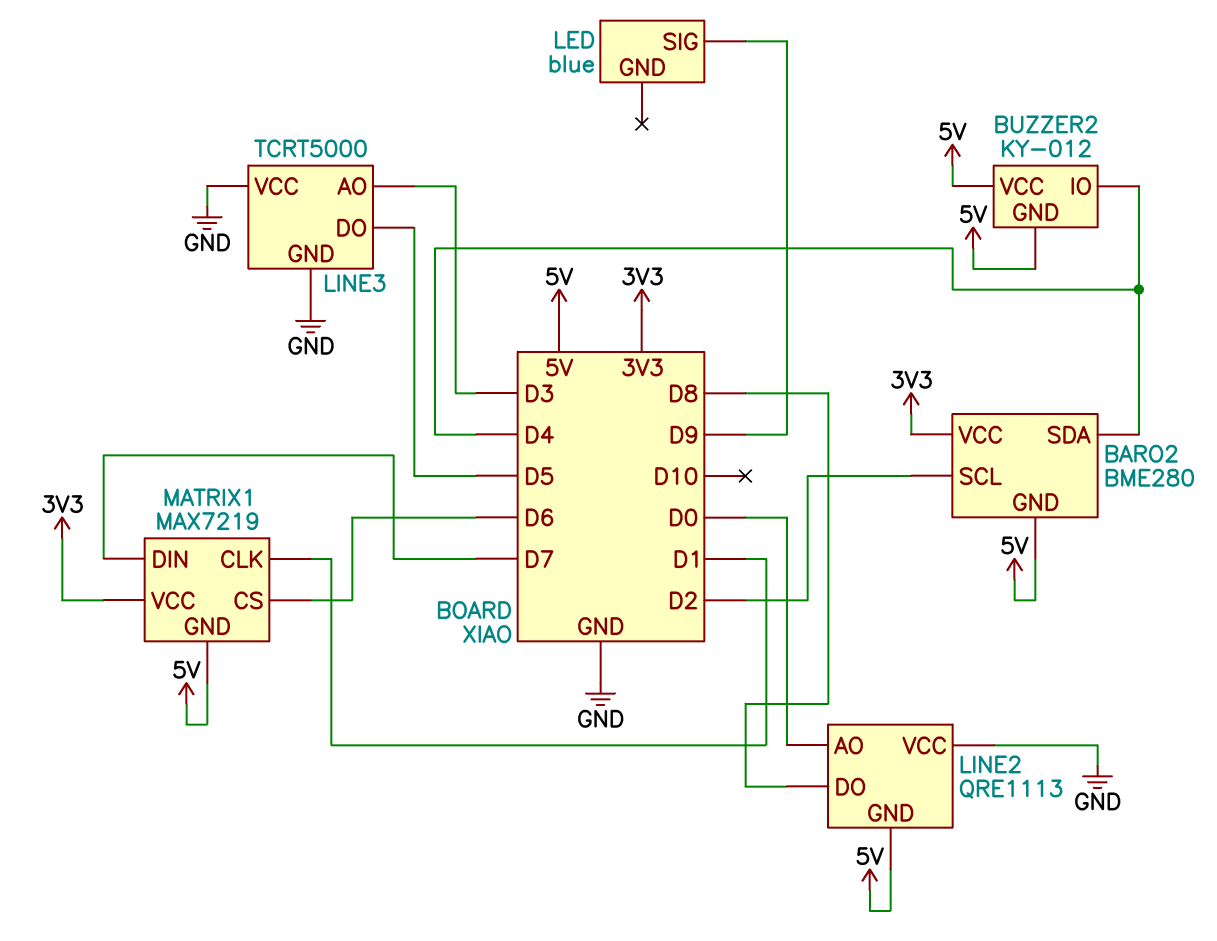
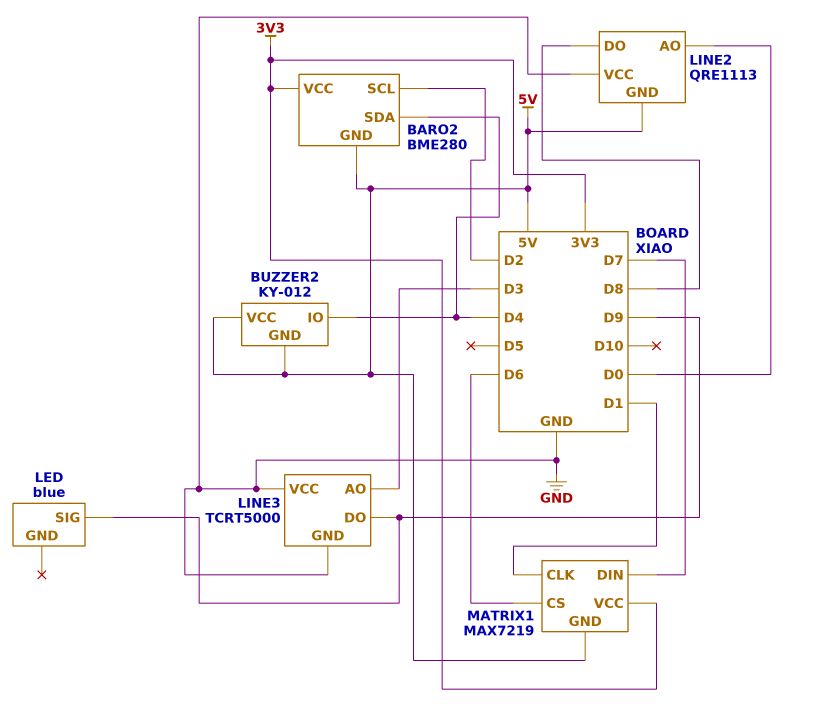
LINE3 pin DO: D5 -> D9

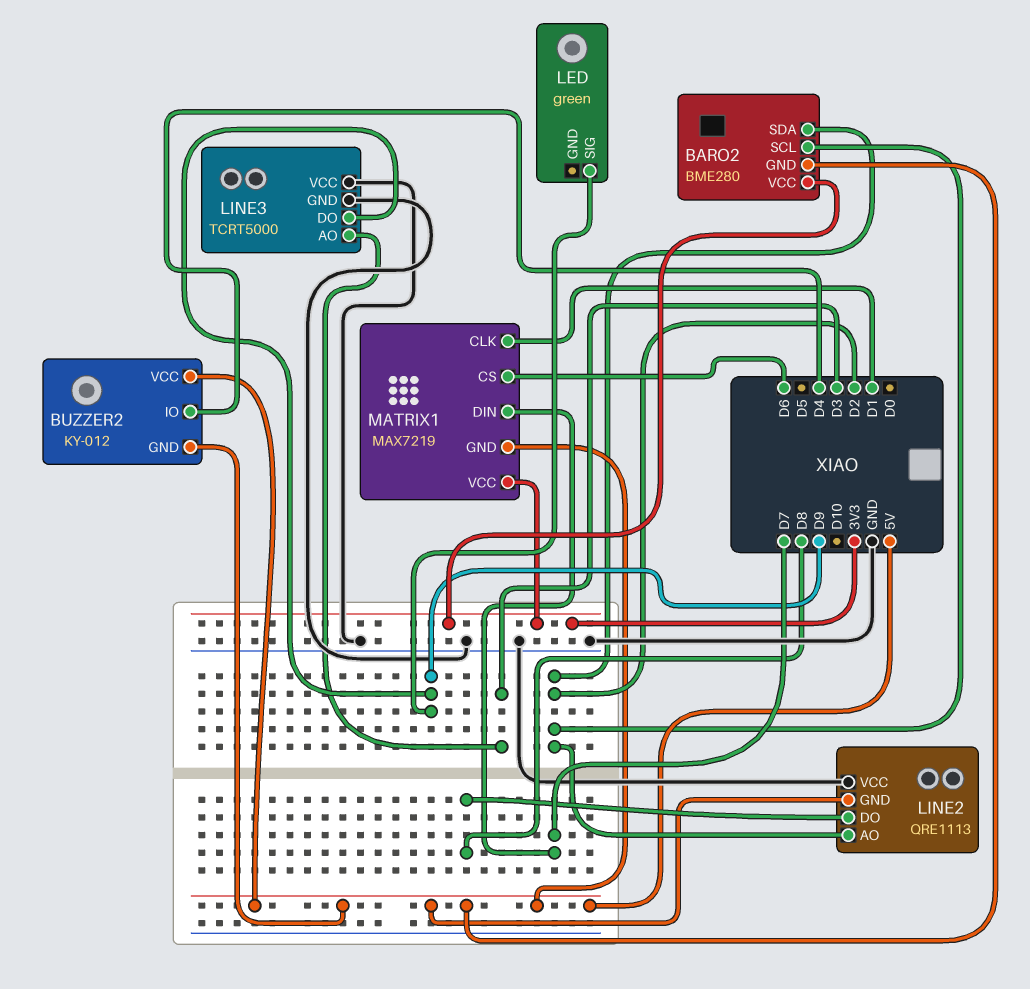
BARO2 pin SDA: D4 -> D2
LED: blue -> green
LINE2 pin AO: D0 -> D2

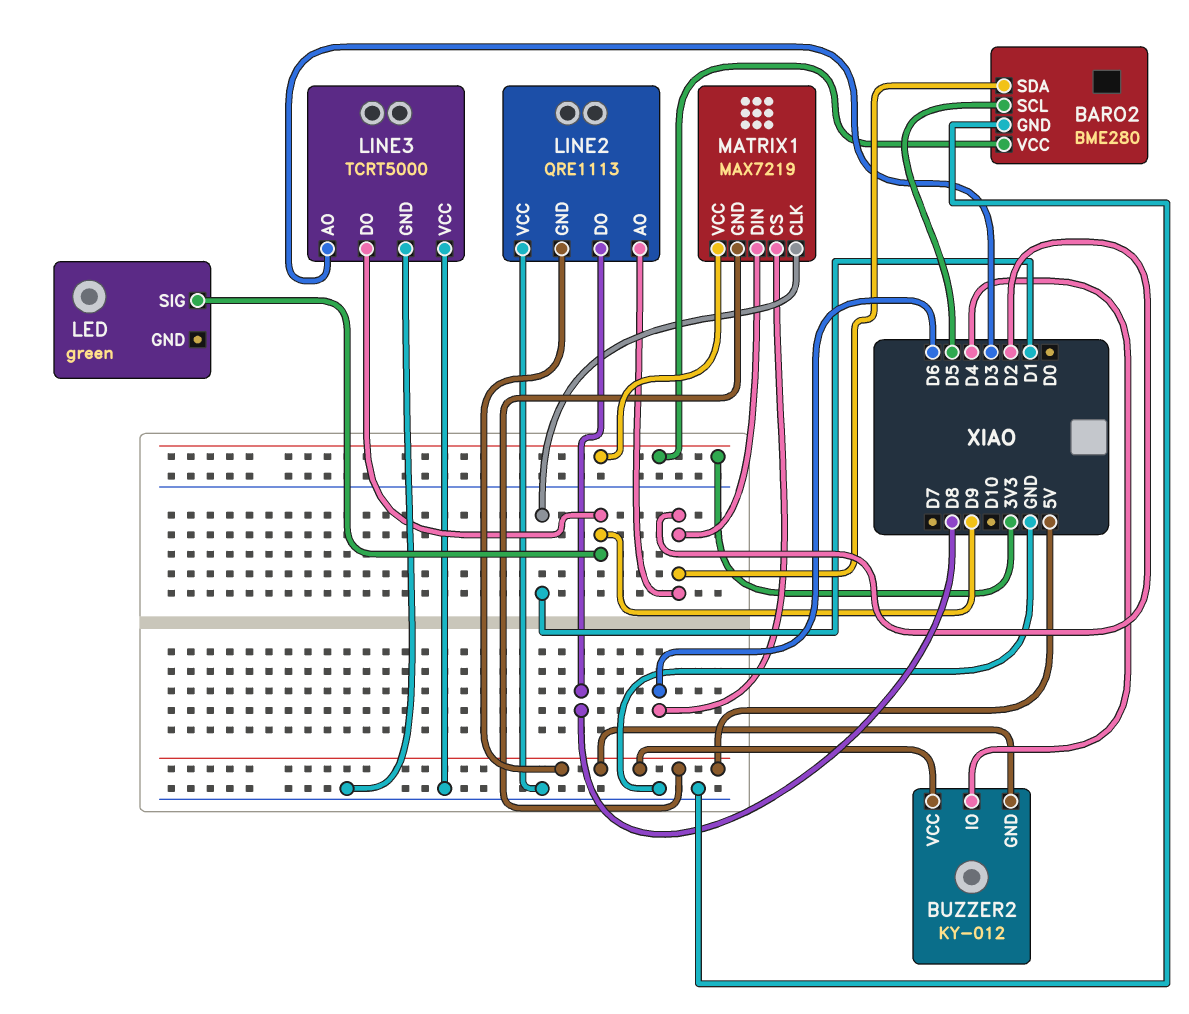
BARO2 pin GND: 5V -> GND
BARO2 pin SCL: D2 -> D5
MATRIX1 pin DIN: D7 -> D2

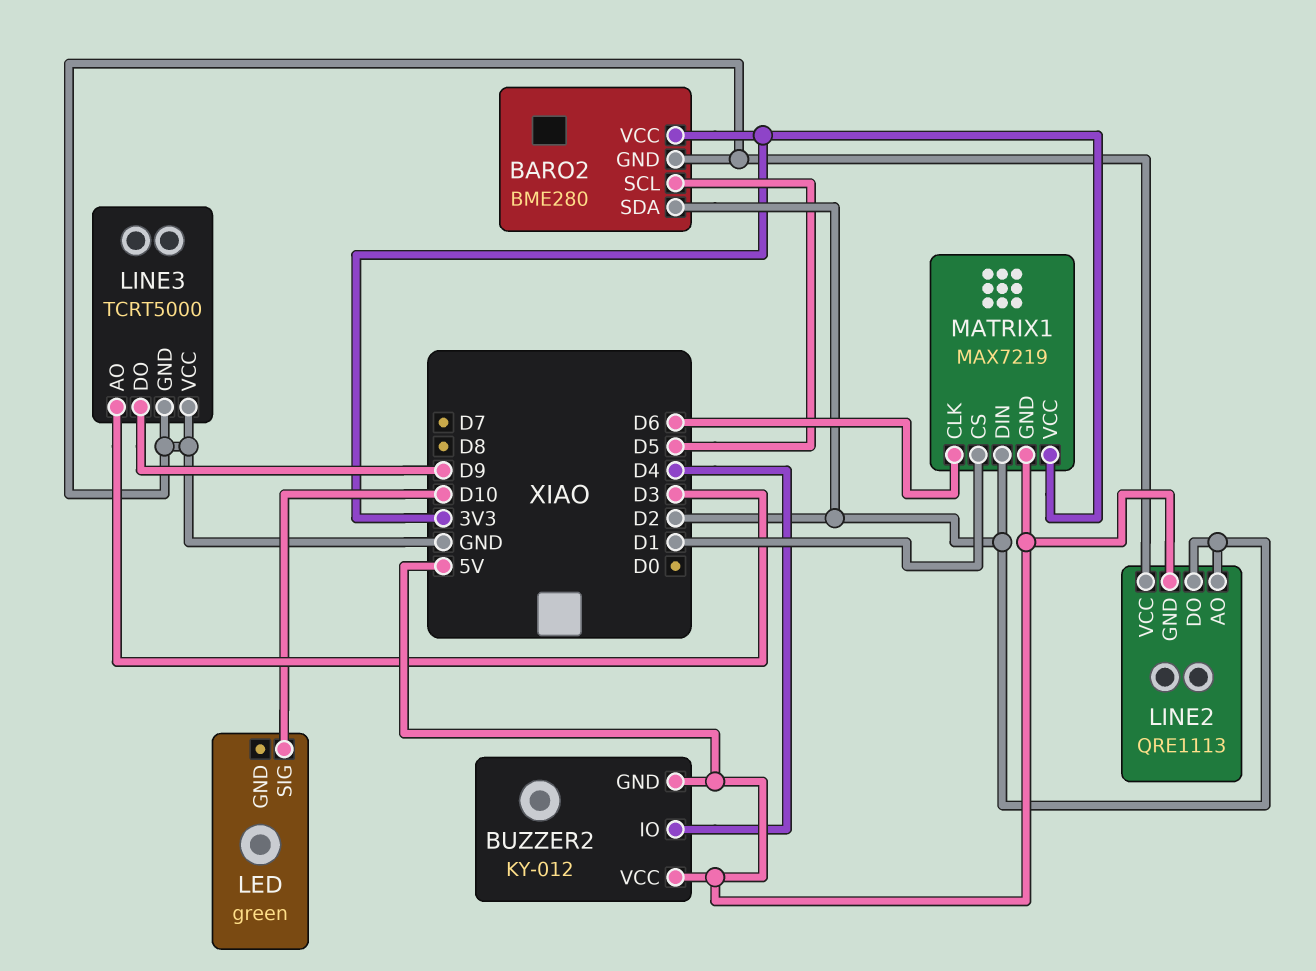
LED pin SIG: D9 -> D10
LINE2 pin DO: D8 -> D2
MATRIX1 pin CLK: D1 -> D6
MATRIX1 pin CS: D6 -> D1

